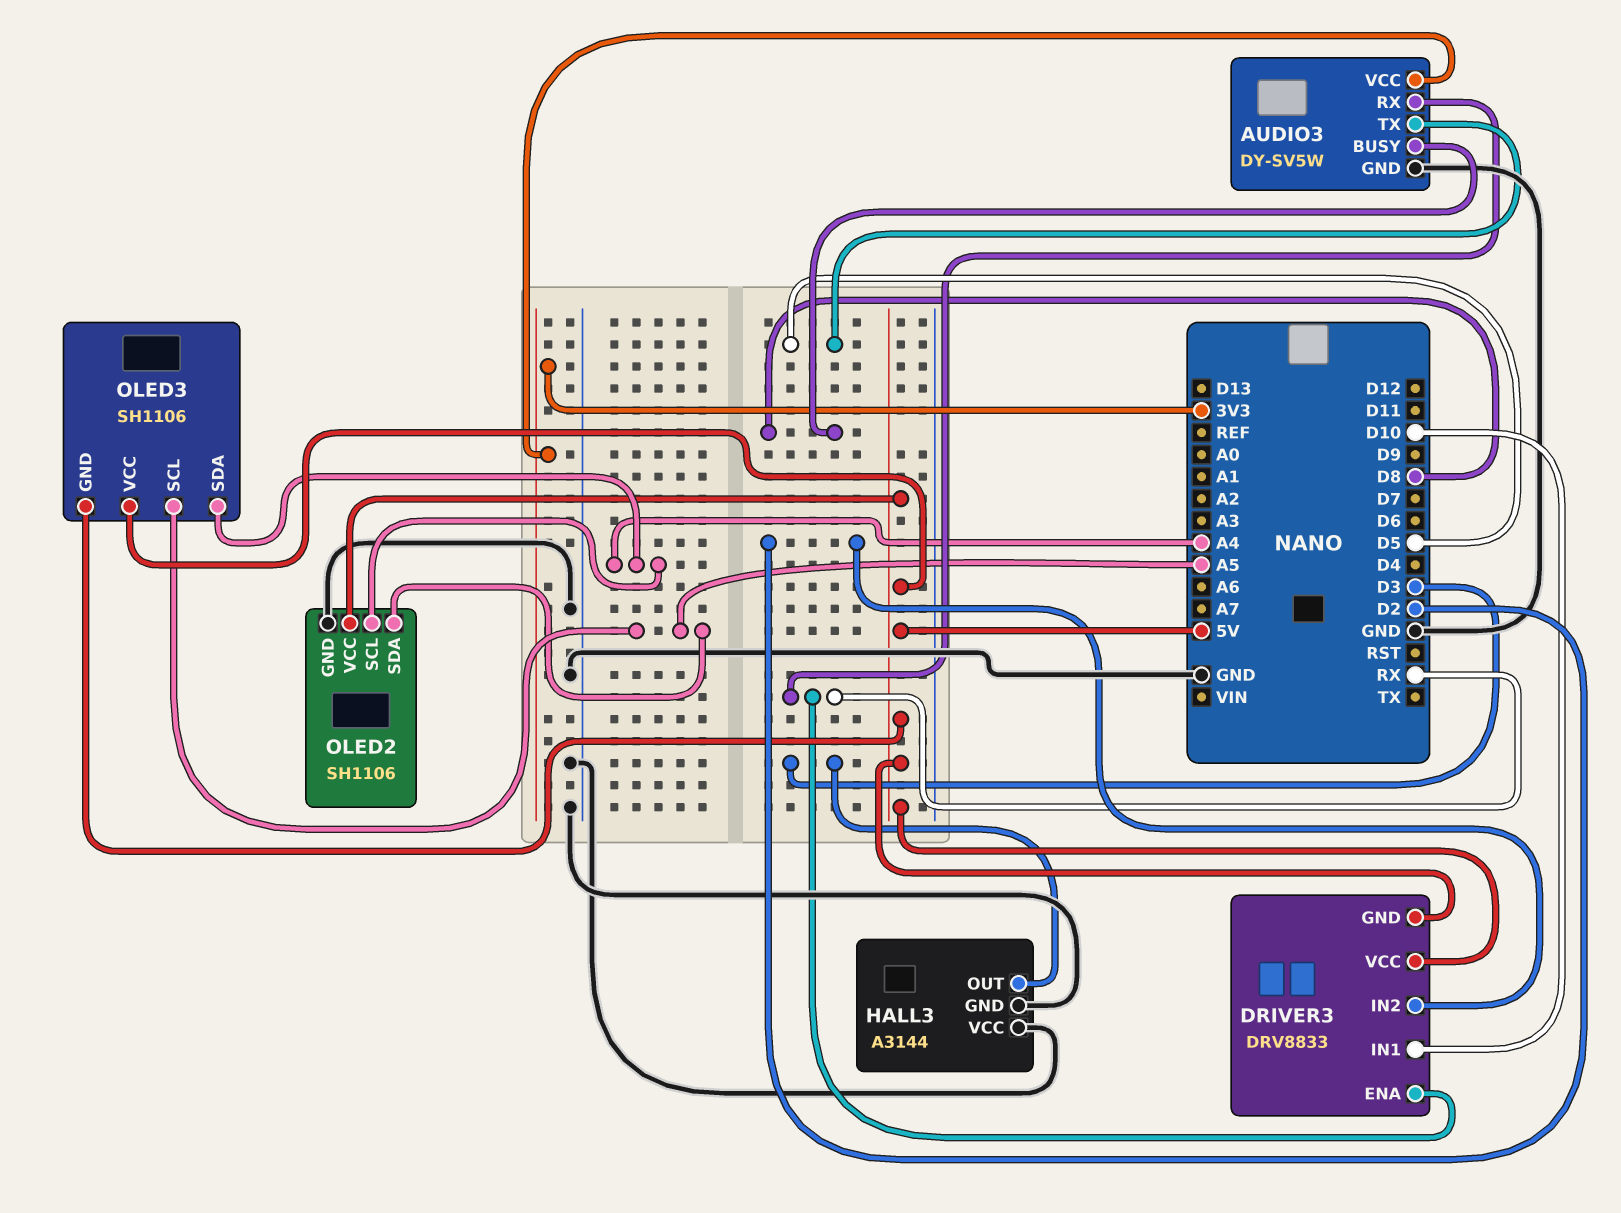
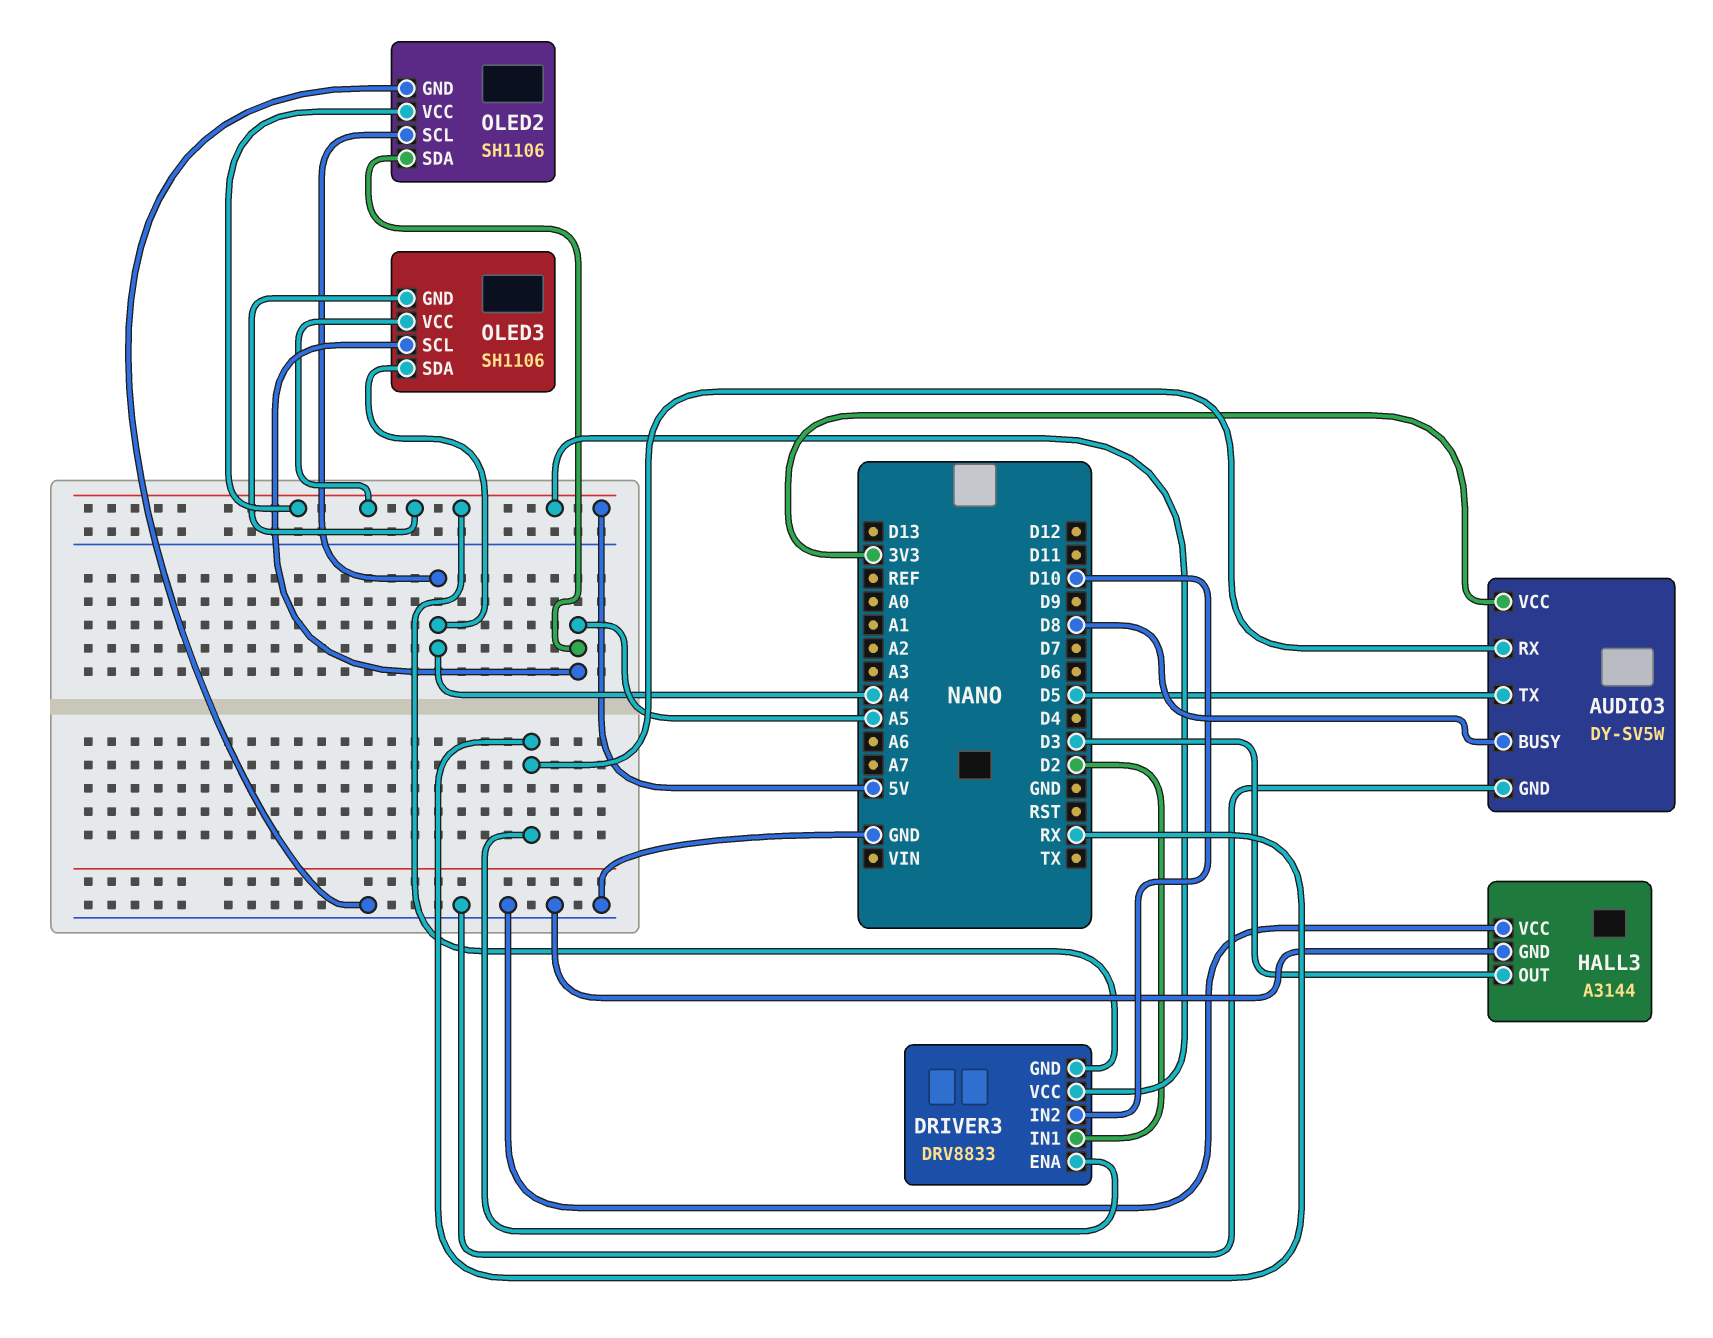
DRIVER3 pin IN1: D10 -> D2
DRIVER3 pin IN2: D2 -> D10

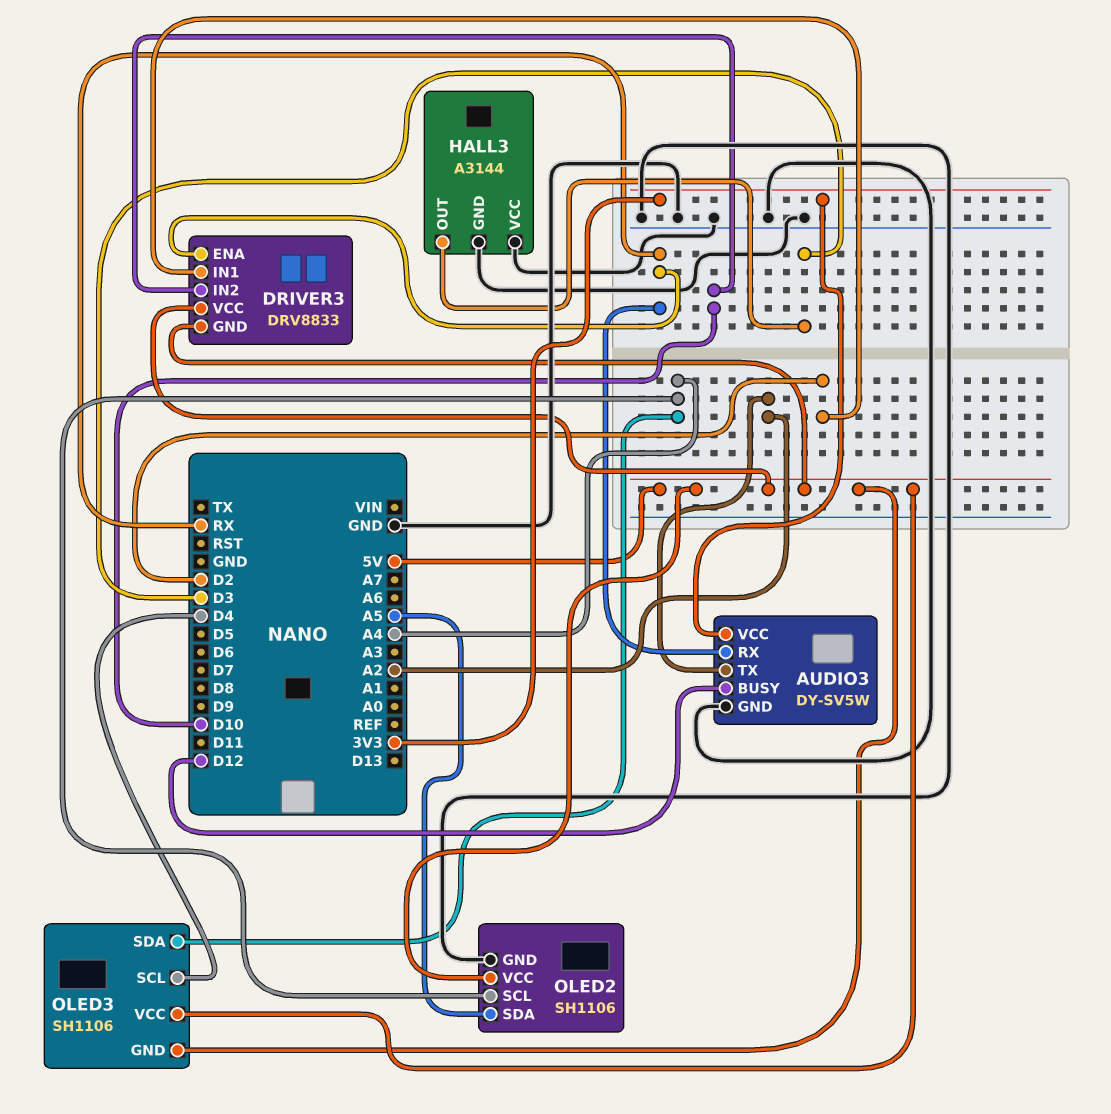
AUDIO3 pin BUSY: D8 -> D12
AUDIO3 pin TX: D5 -> A2
OLED3 pin SCL: A5 -> D4

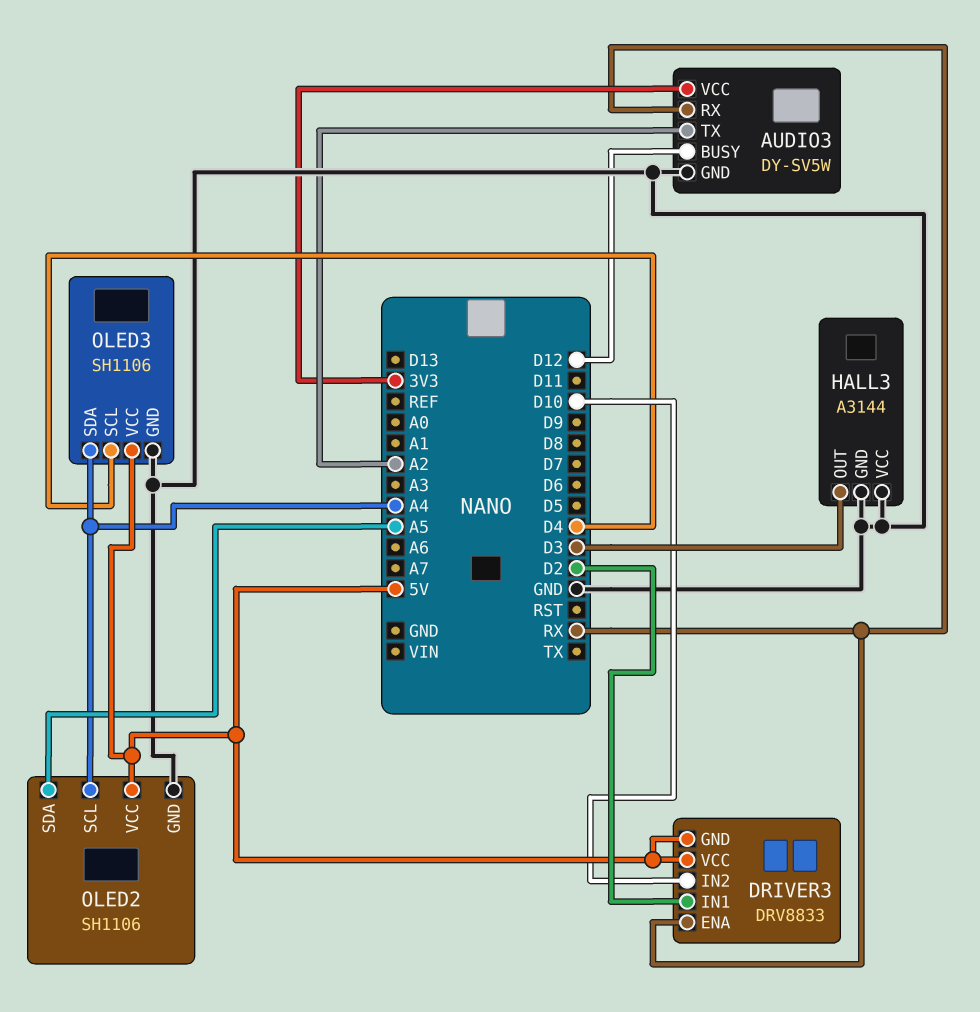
OLED3 pin GND: 5V -> GND

